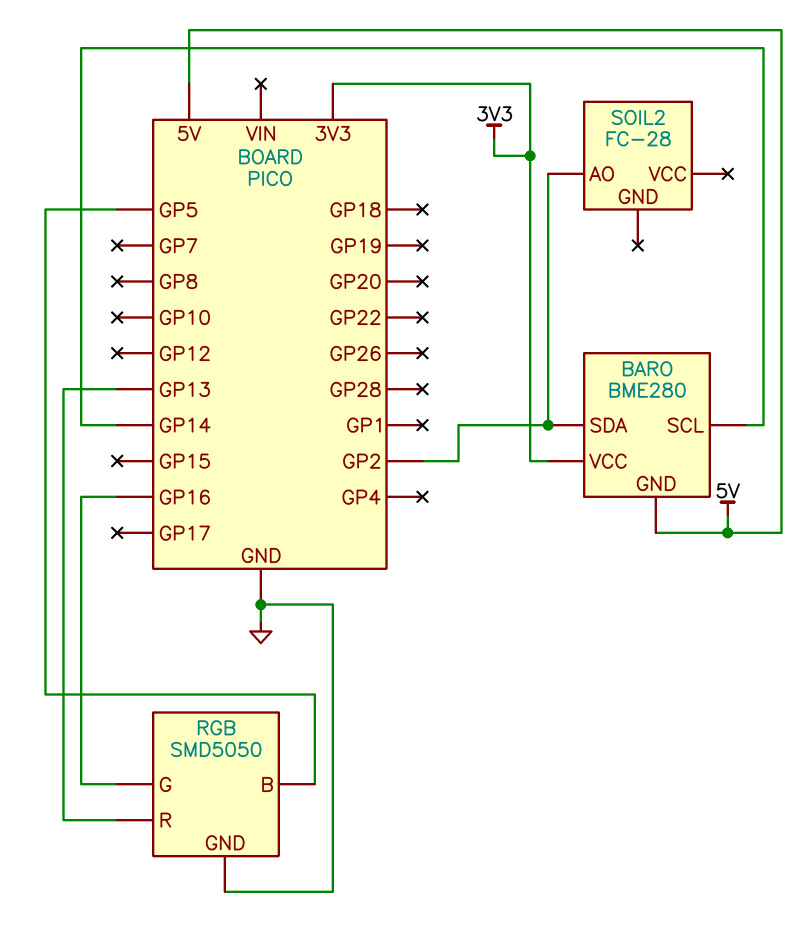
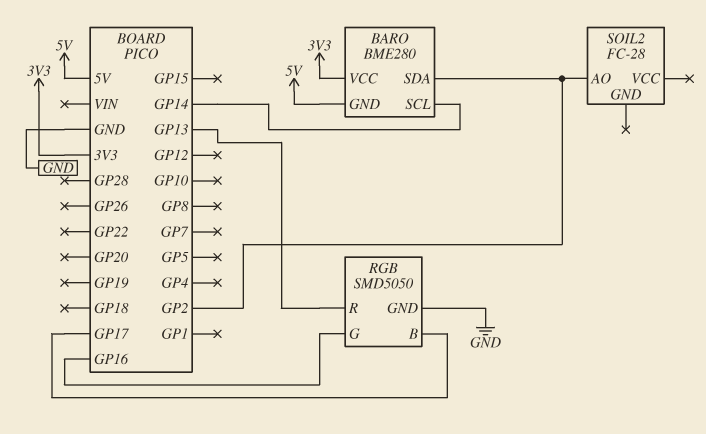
RGB pin B: GP5 -> GP17

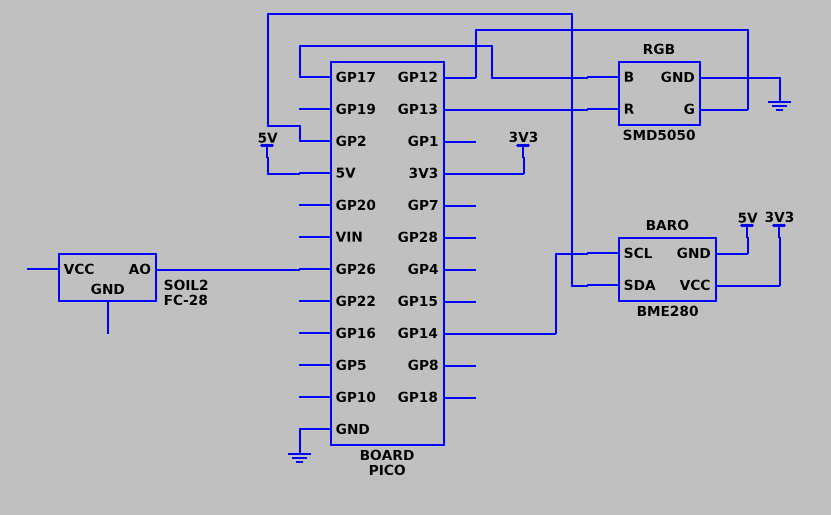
RGB pin G: GP16 -> GP12
SOIL2 pin AO: GP2 -> GP26

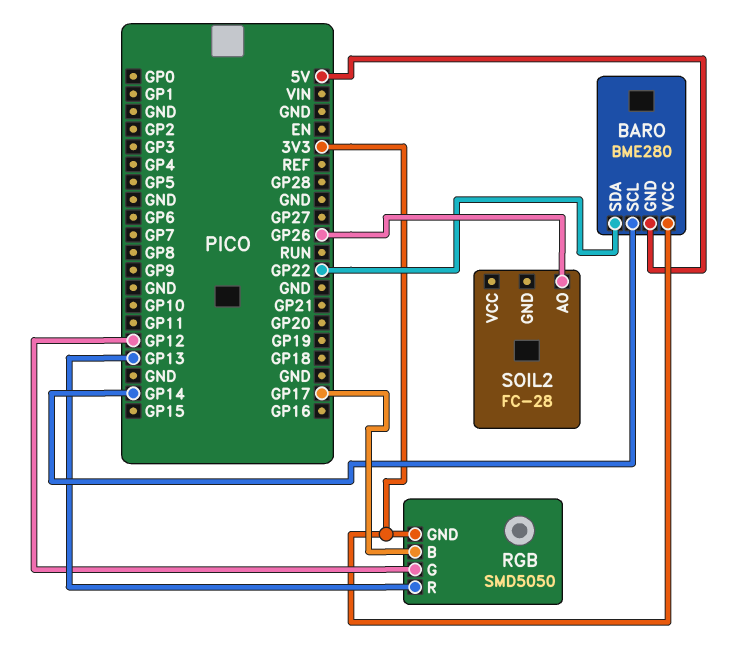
BARO pin SDA: GP2 -> GP22
RGB pin GND: GND -> 3V3

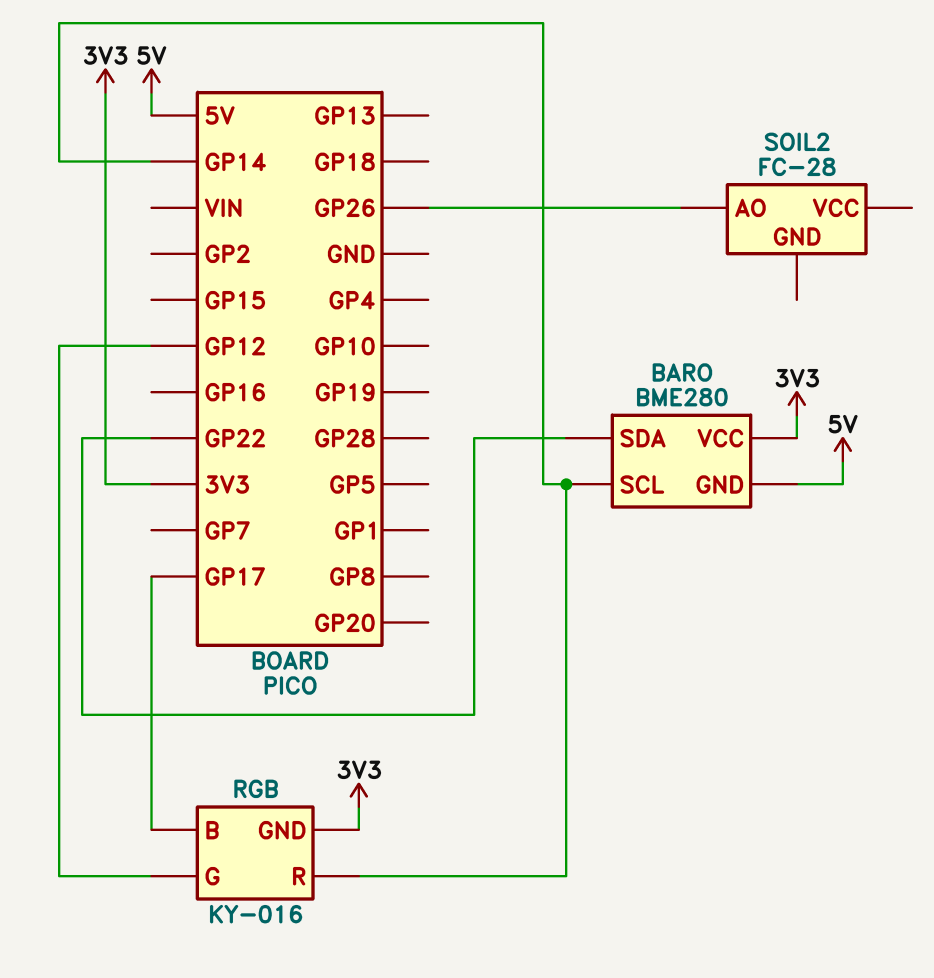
RGB: SMD5050 -> KY-016
RGB pin R: GP13 -> GP14

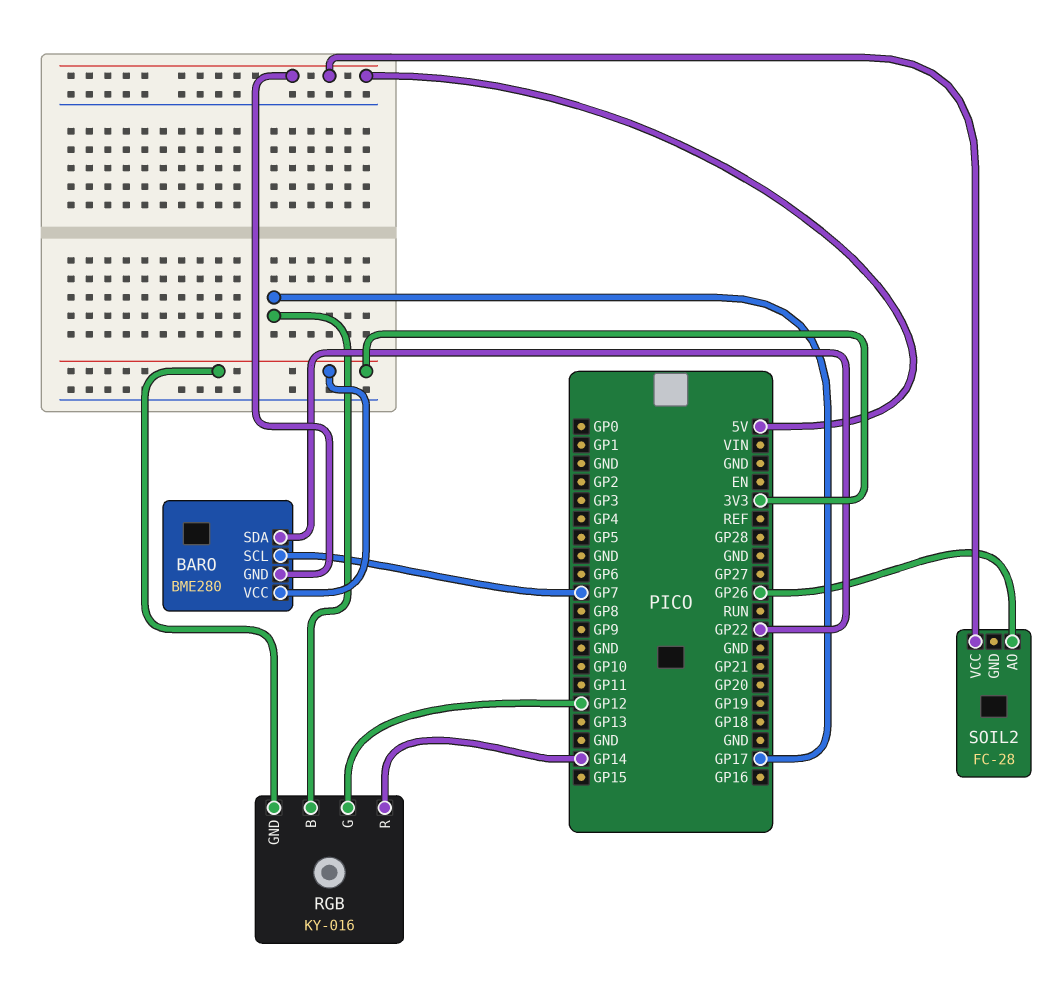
BARO pin SCL: GP14 -> GP7
SOIL2 pin VCC: none -> 5V

